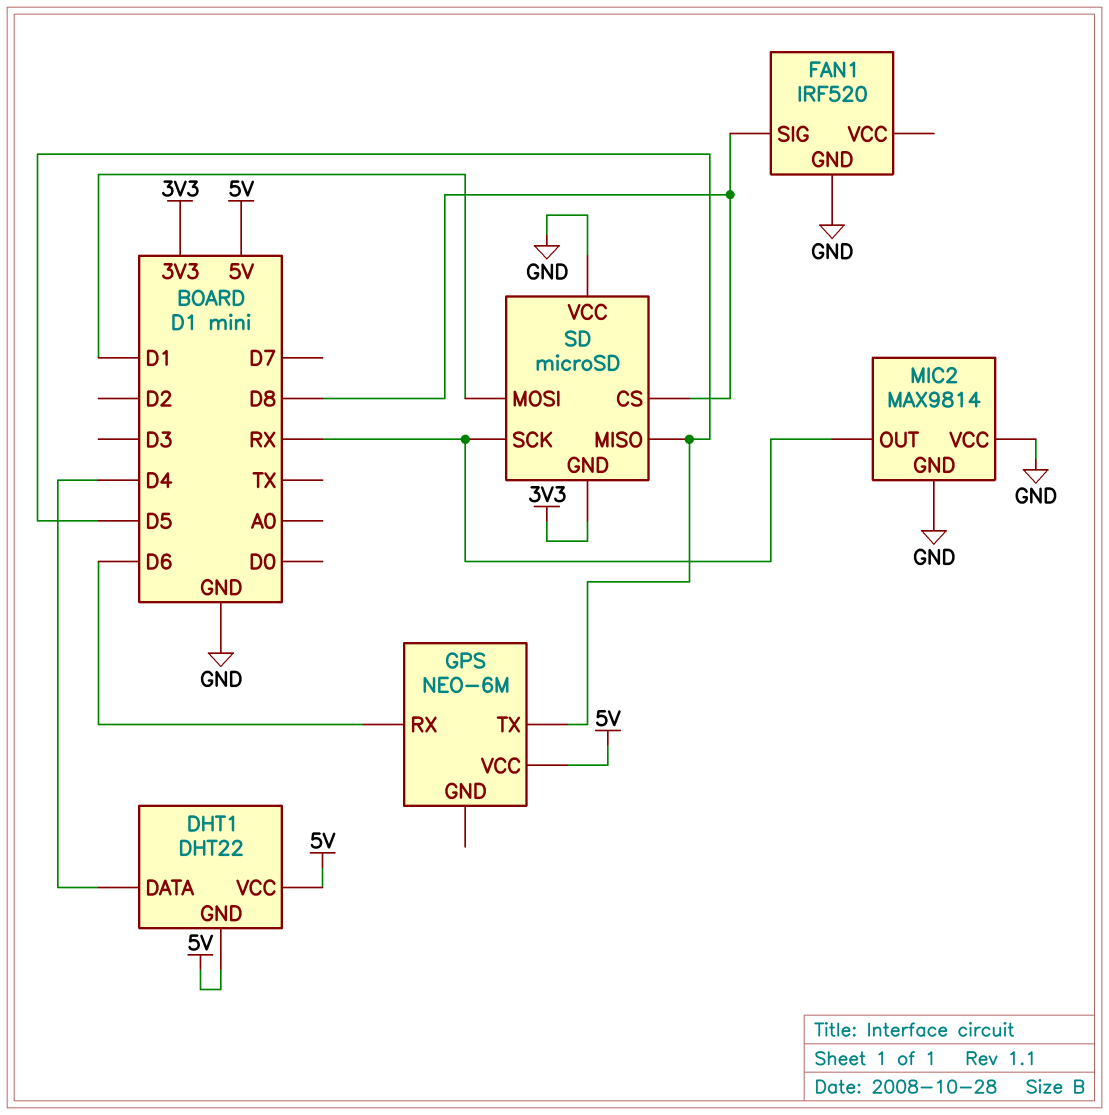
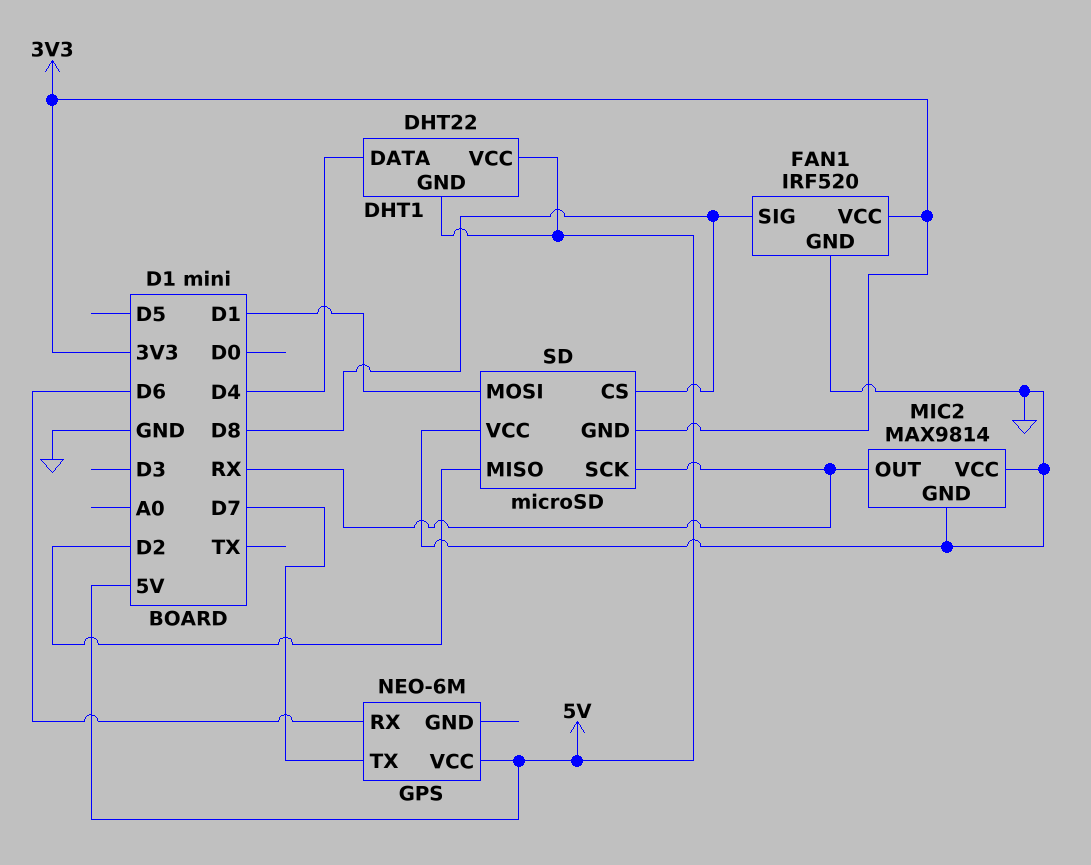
FAN1 pin VCC: none -> 3V3
GPS pin TX: D5 -> D7
SD pin MISO: D5 -> D2

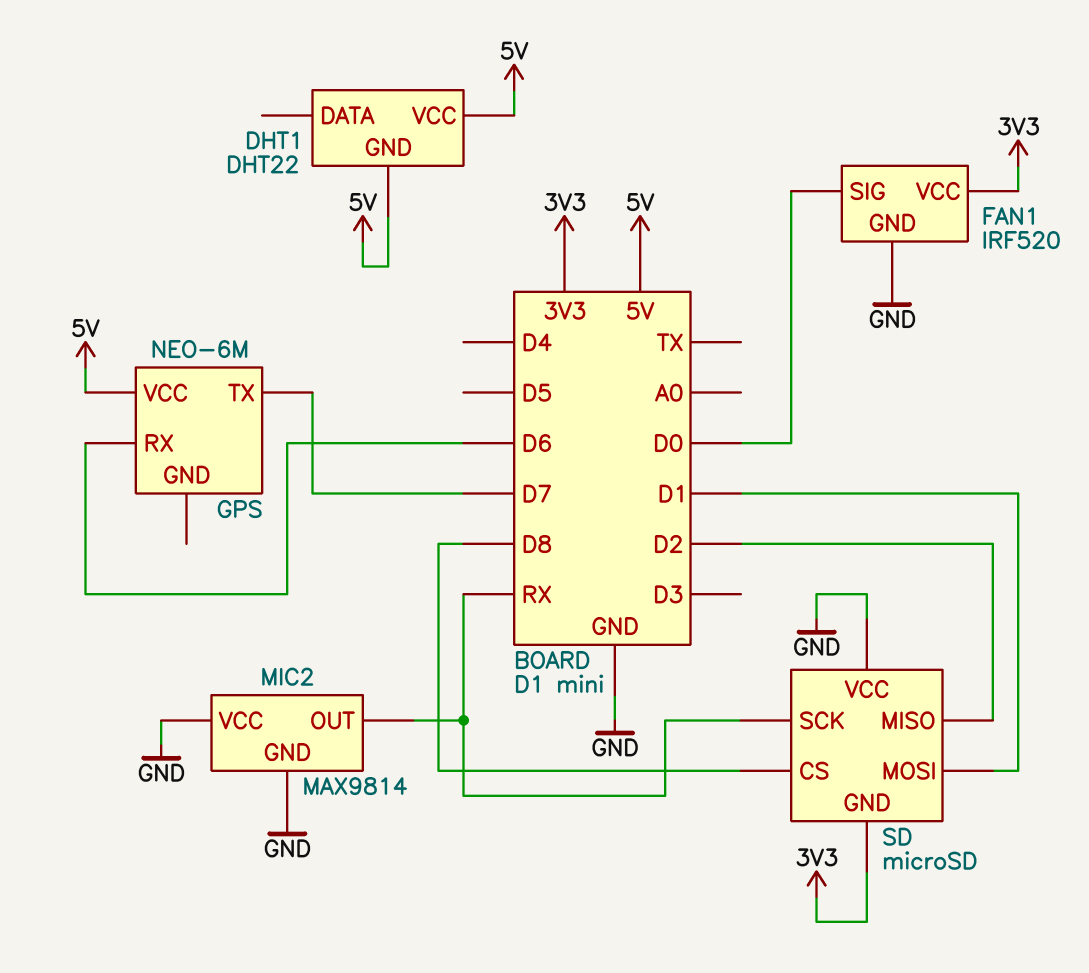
DHT1 pin DATA: D4 -> none
FAN1 pin SIG: D8 -> D0

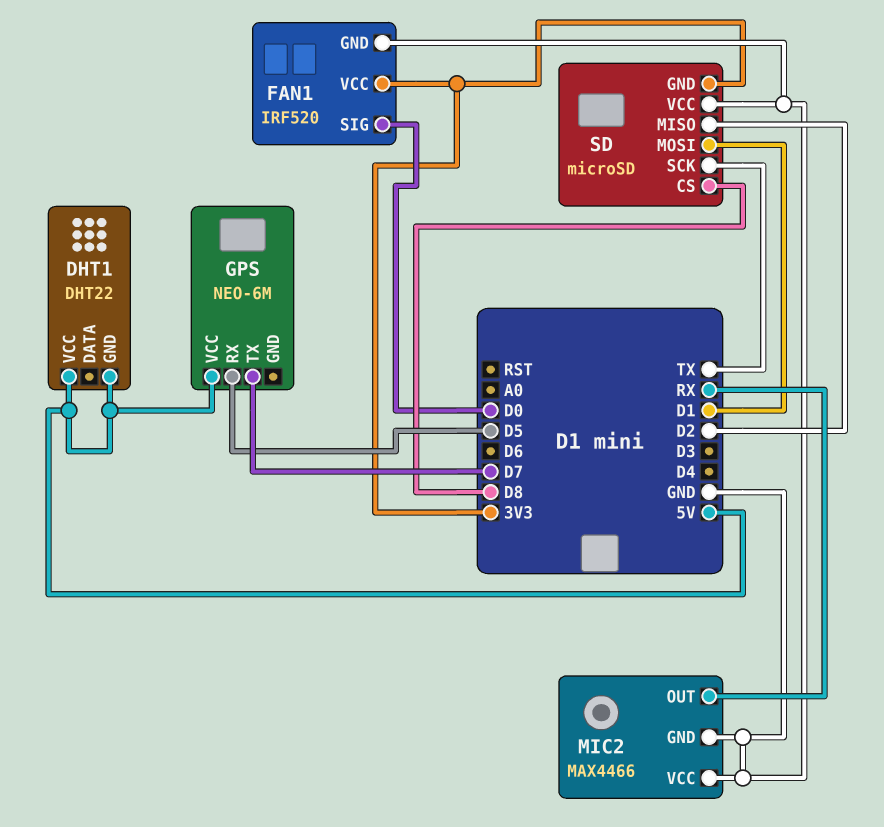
GPS pin RX: D6 -> D5
MIC2: MAX9814 -> MAX4466
SD pin SCK: RX -> TX

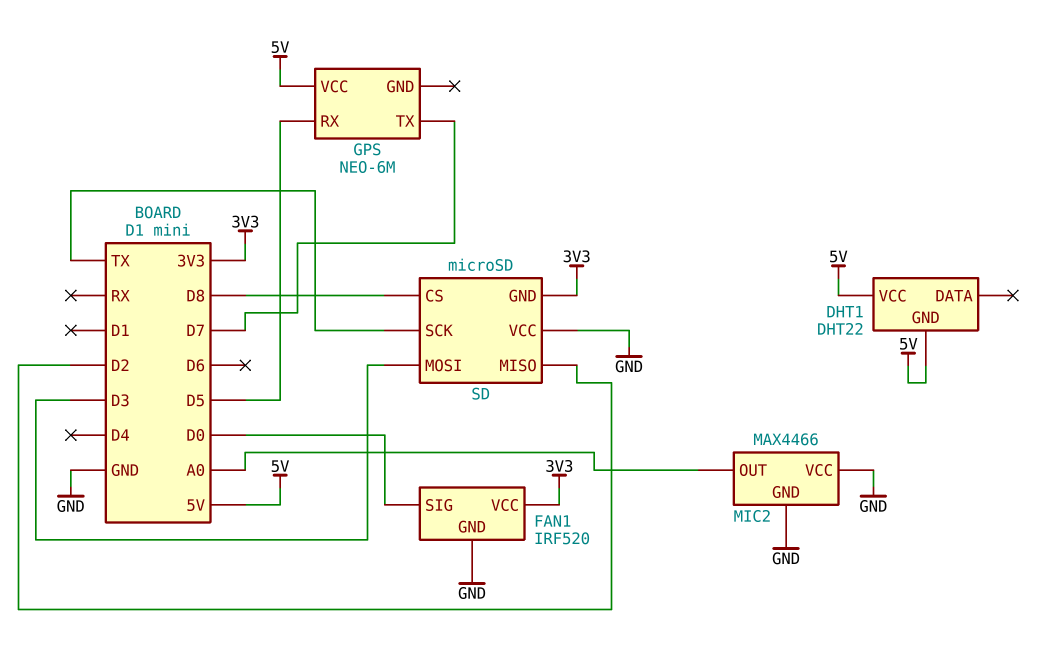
MIC2 pin OUT: RX -> A0
SD pin MOSI: D1 -> D3

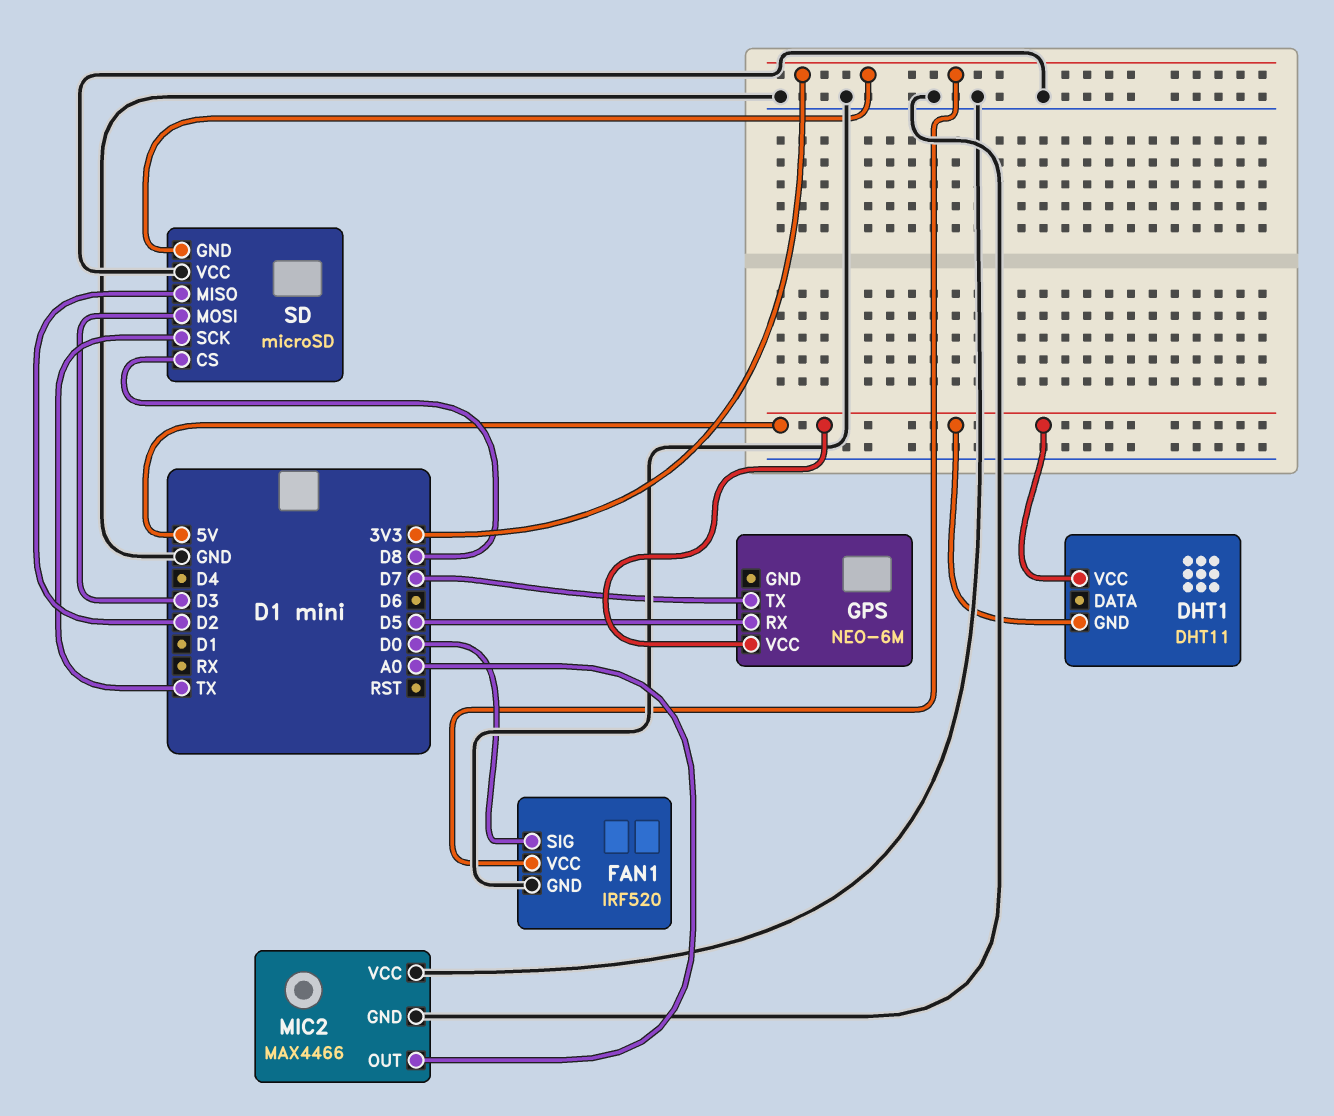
DHT1: DHT22 -> DHT11

